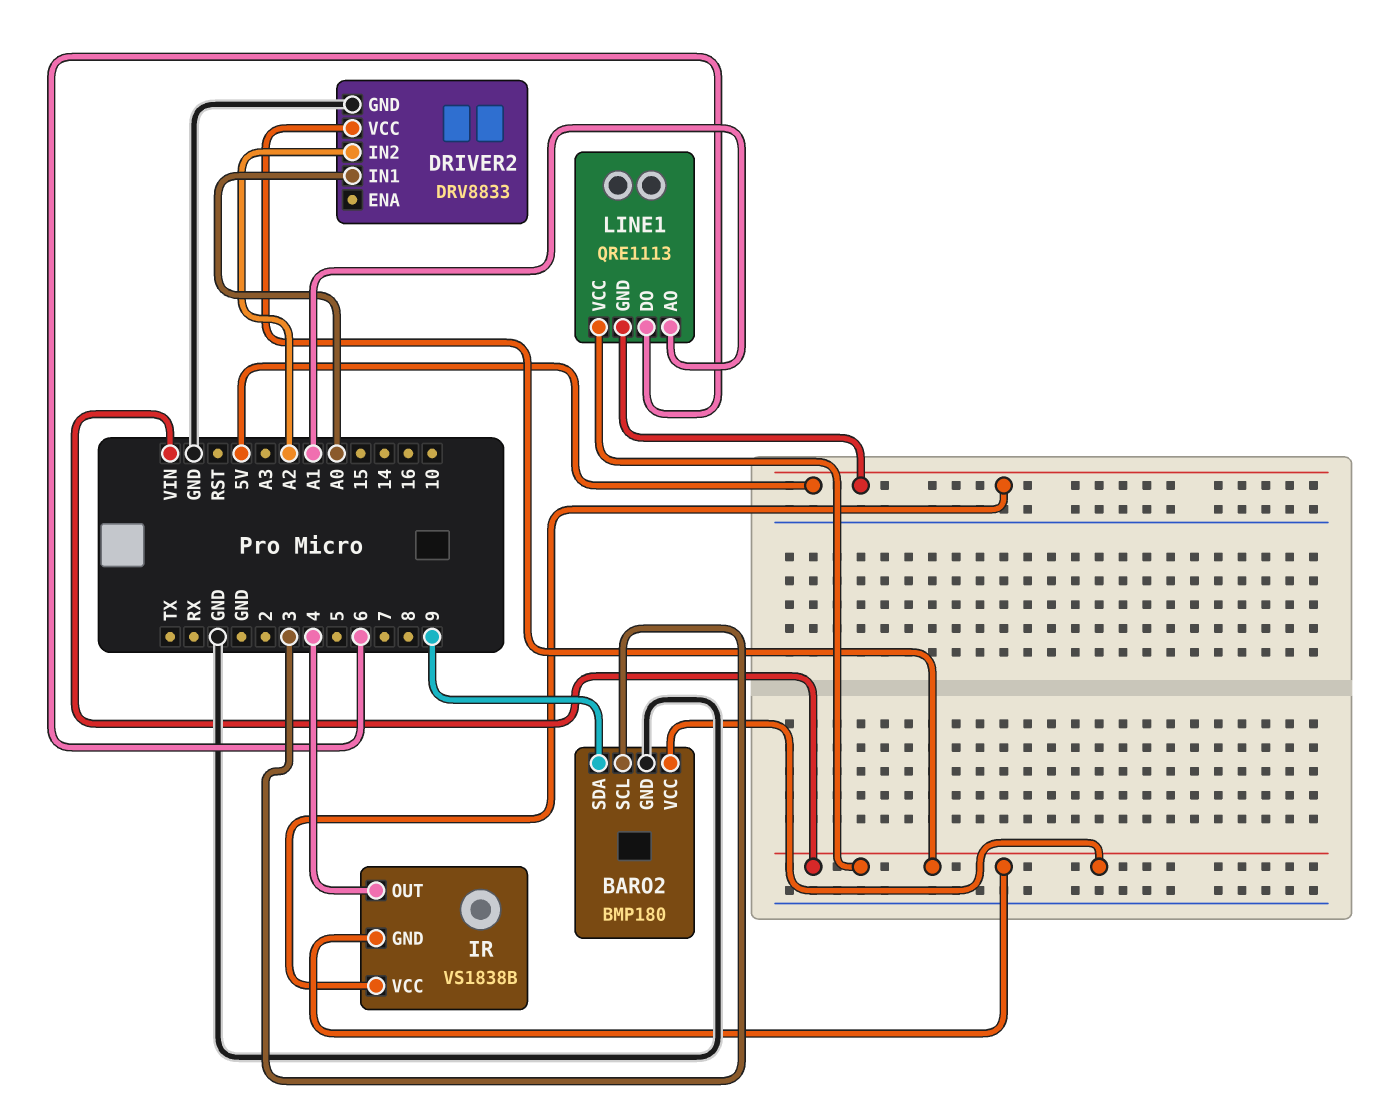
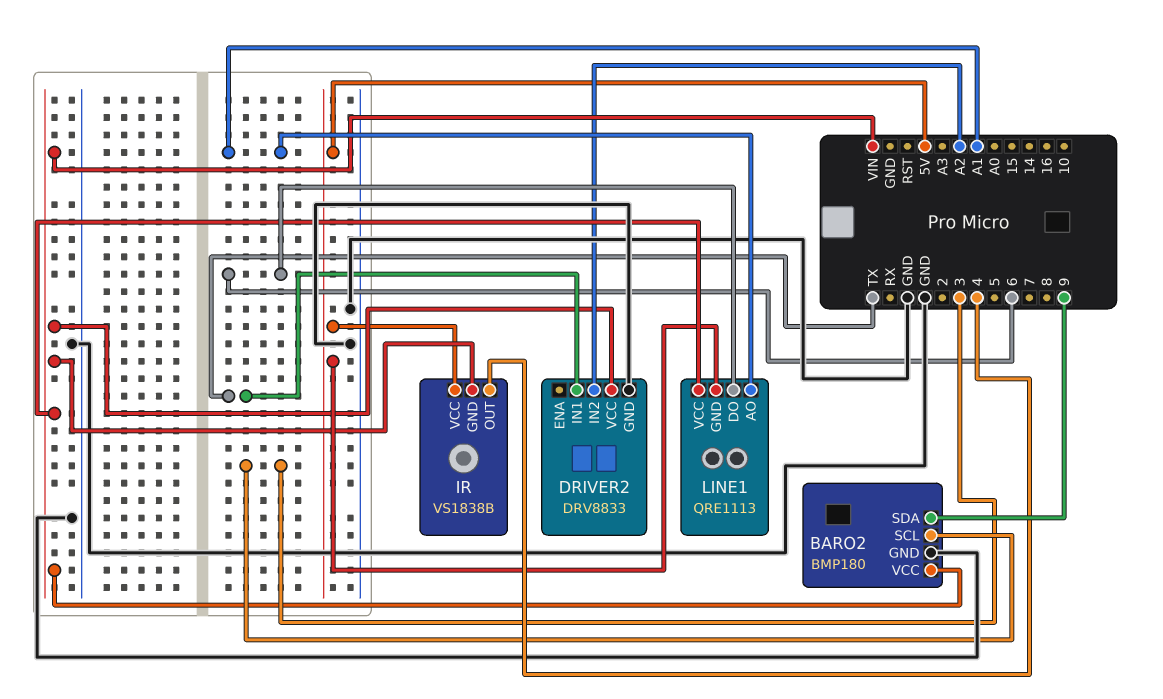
DRIVER2 pin IN1: A0 -> TX

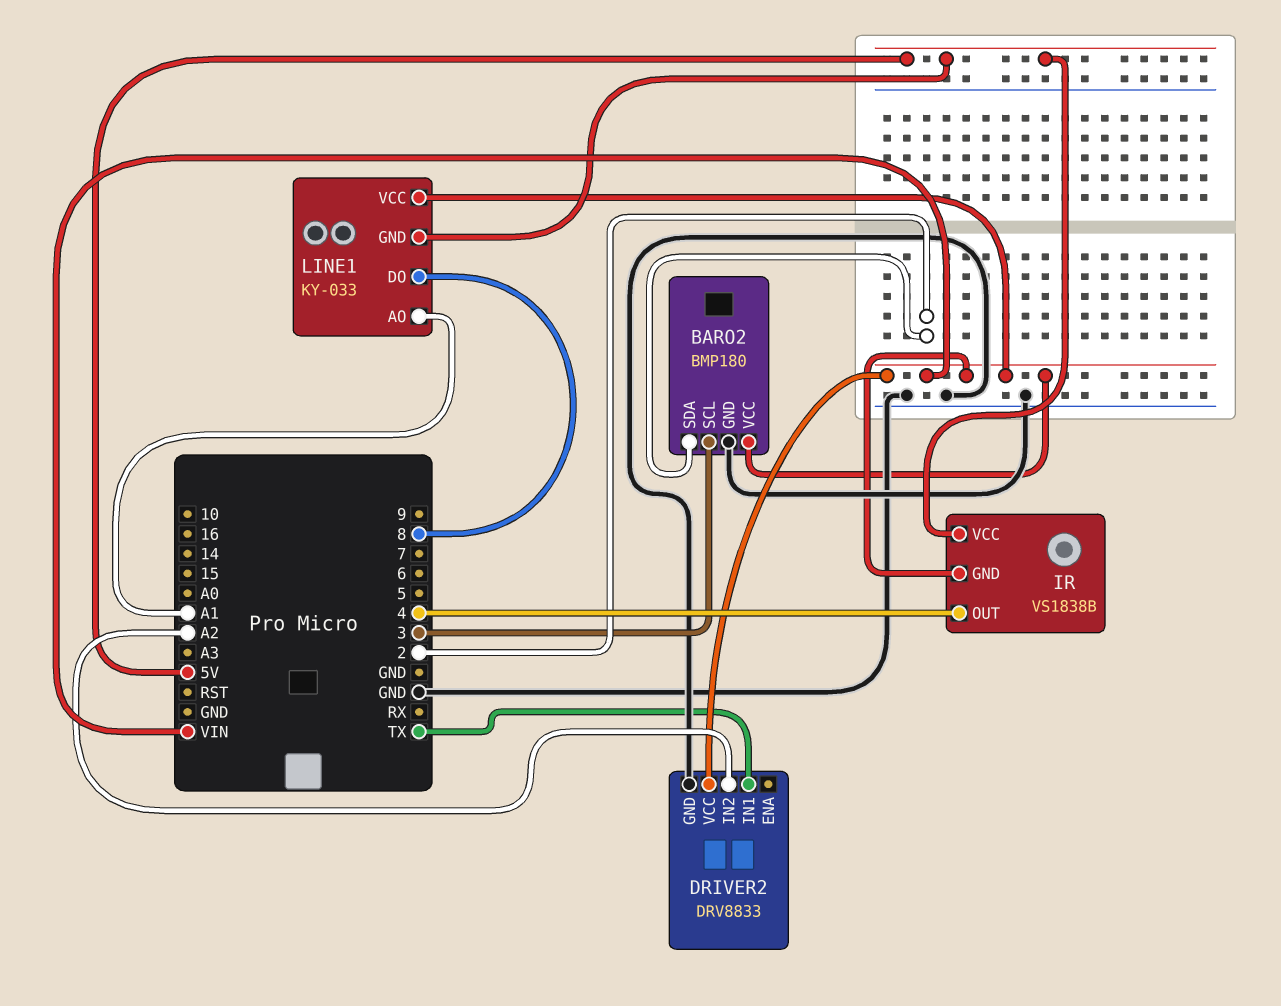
BARO2 pin SDA: 9 -> 2
LINE1: QRE1113 -> KY-033
LINE1 pin DO: 6 -> 8

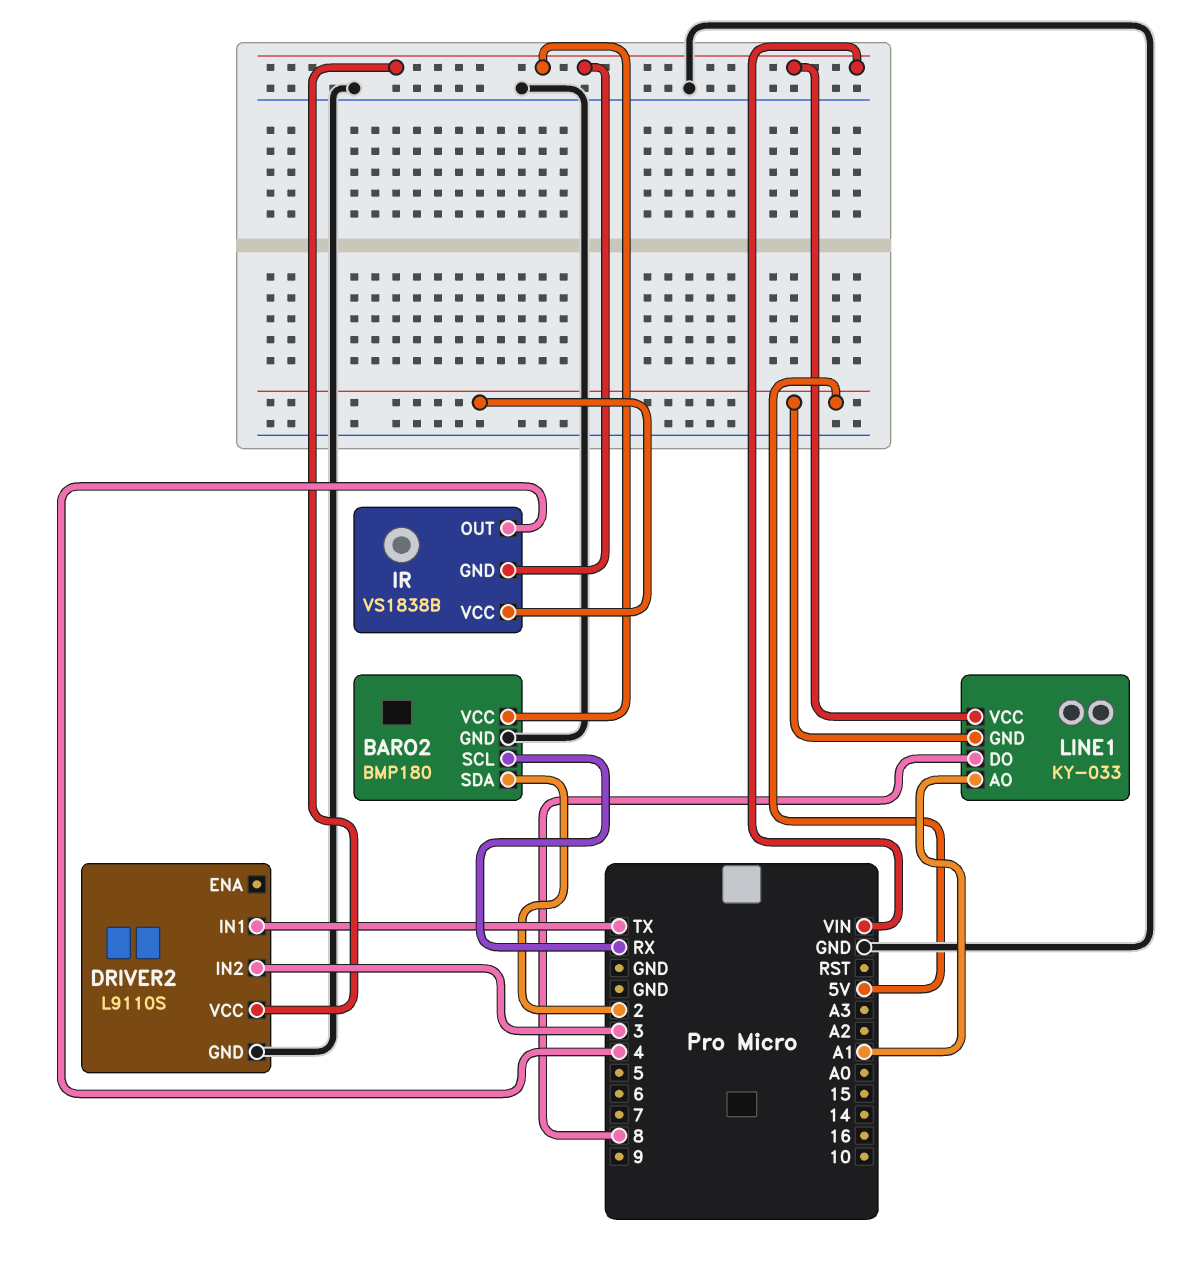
BARO2 pin SCL: 3 -> RX
DRIVER2: DRV8833 -> L9110S
DRIVER2 pin IN2: A2 -> 3

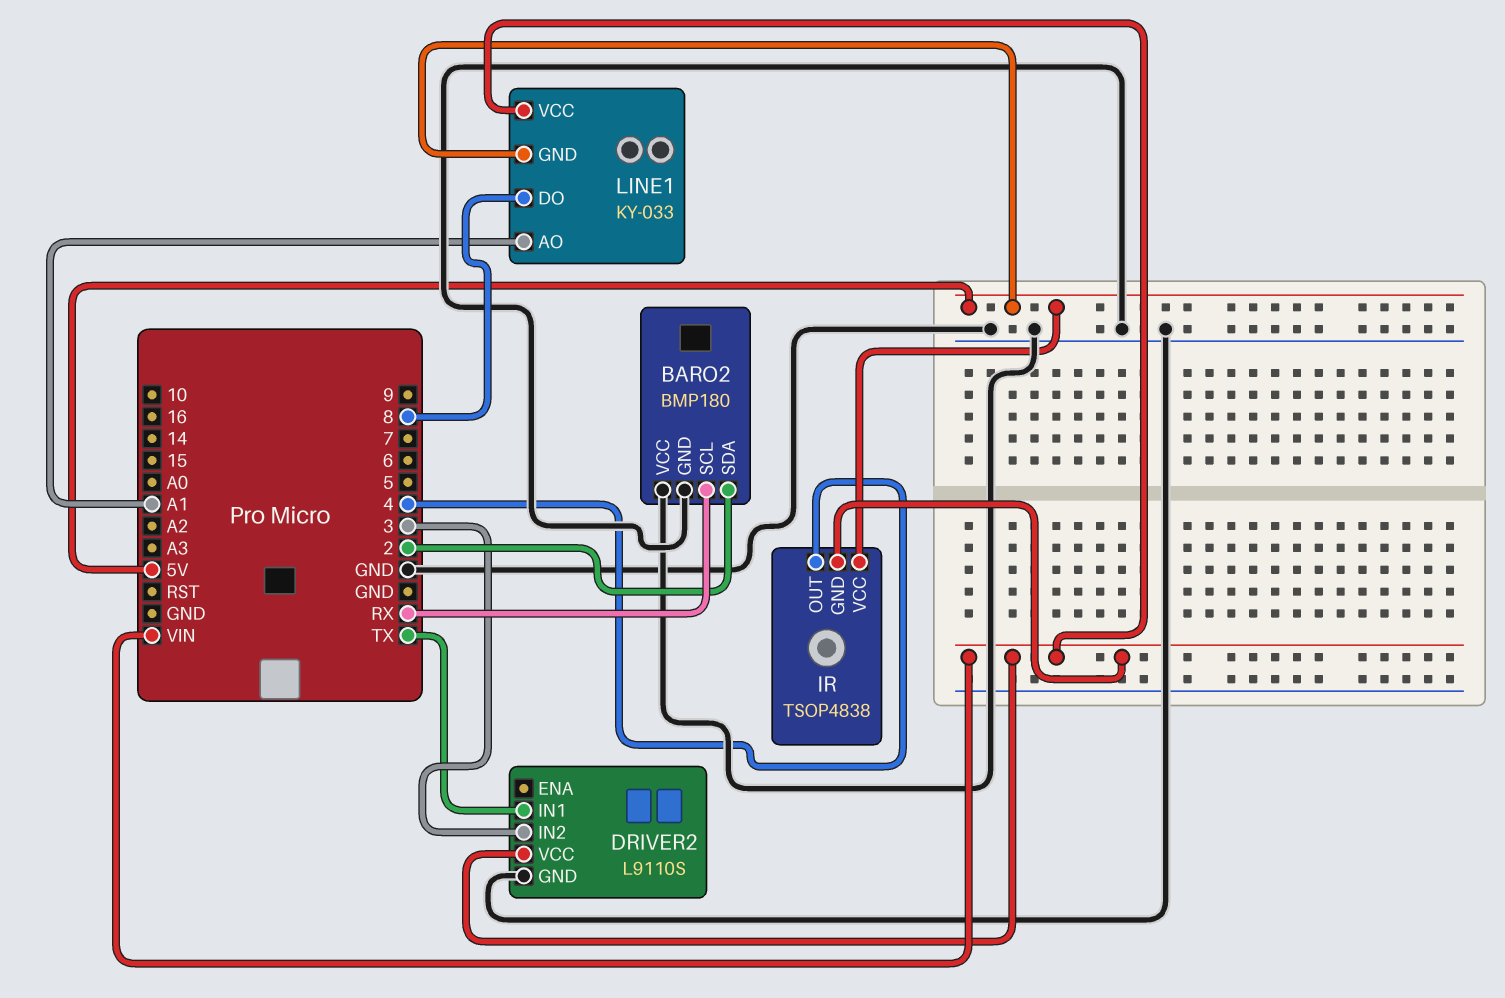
BARO2 pin VCC: VIN -> GND
IR: VS1838B -> TSOP4838

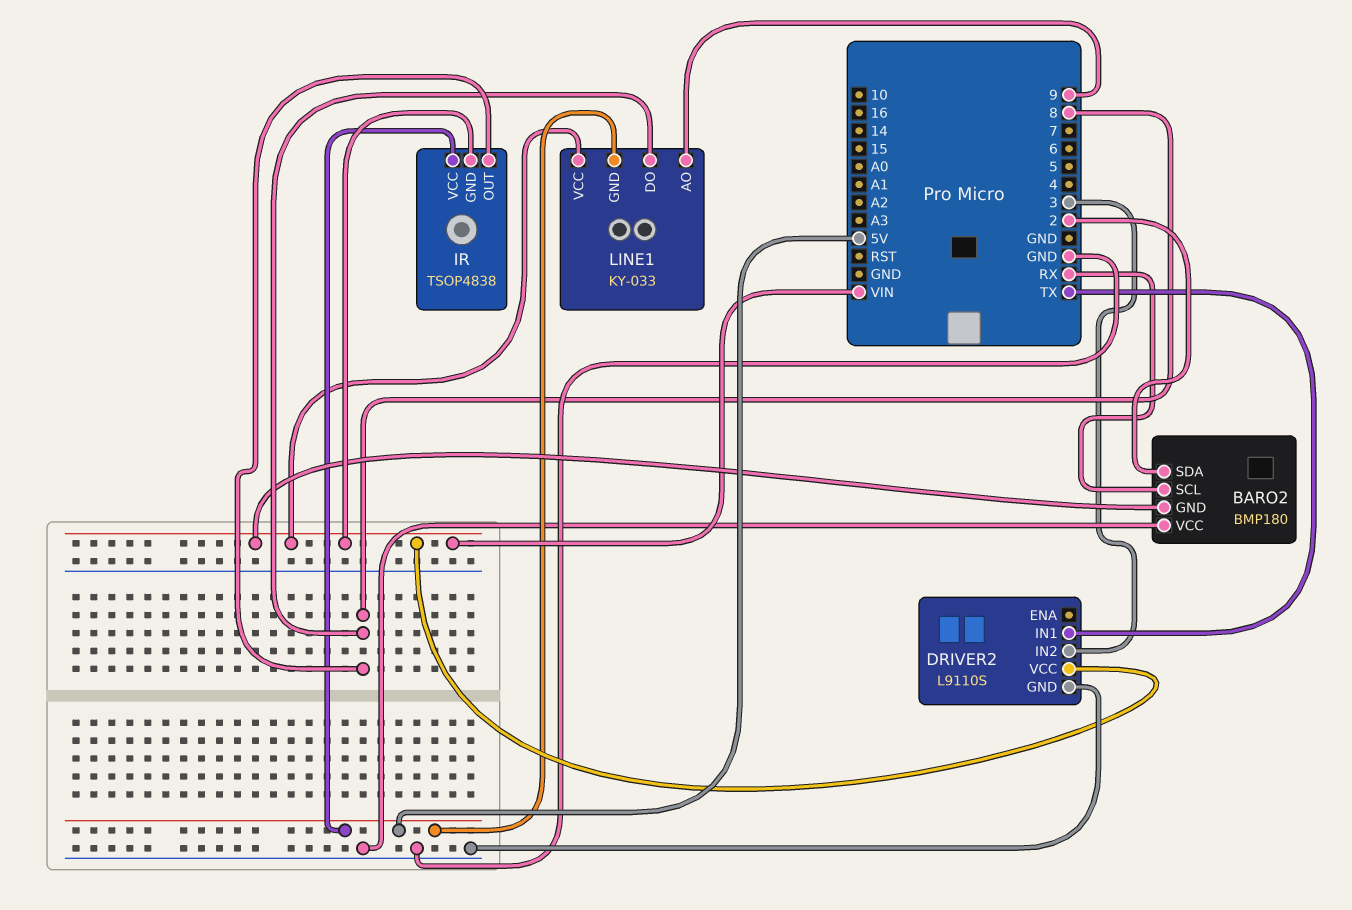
BARO2 pin GND: GND -> VIN
IR pin OUT: 4 -> 8
LINE1 pin AO: A1 -> 9

